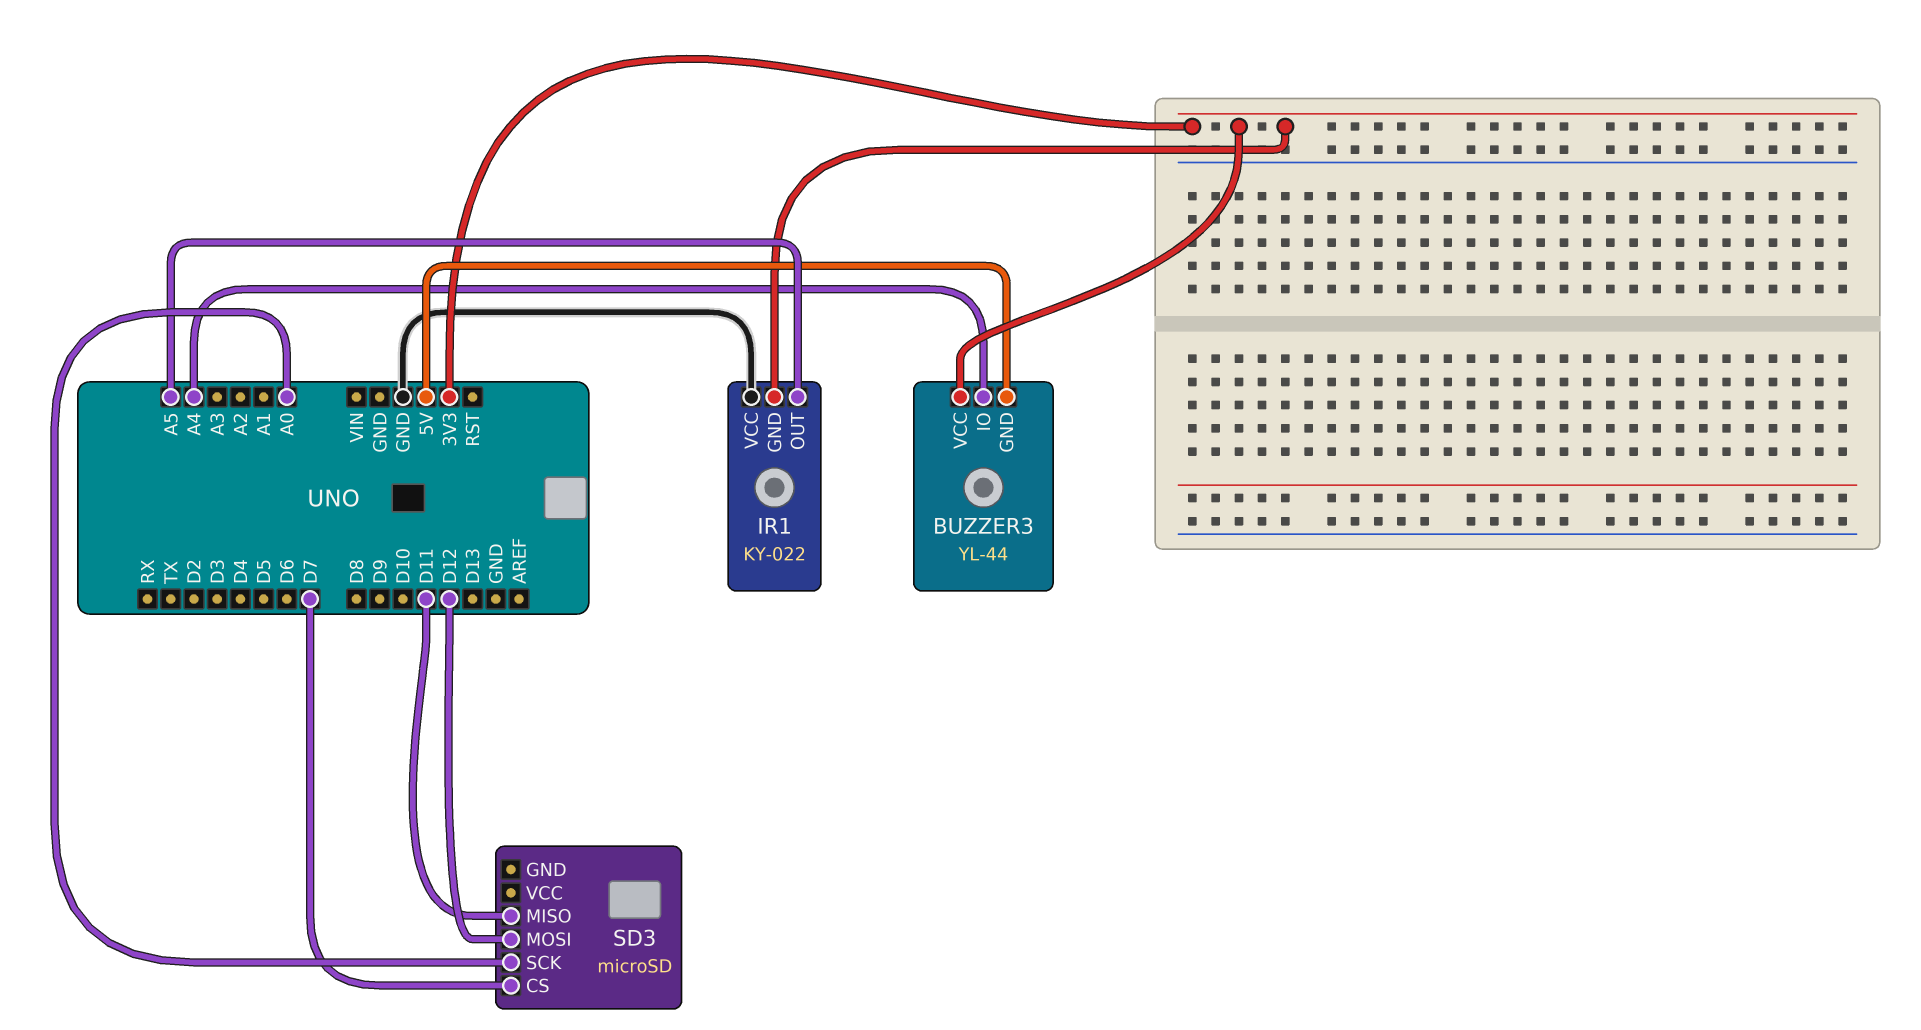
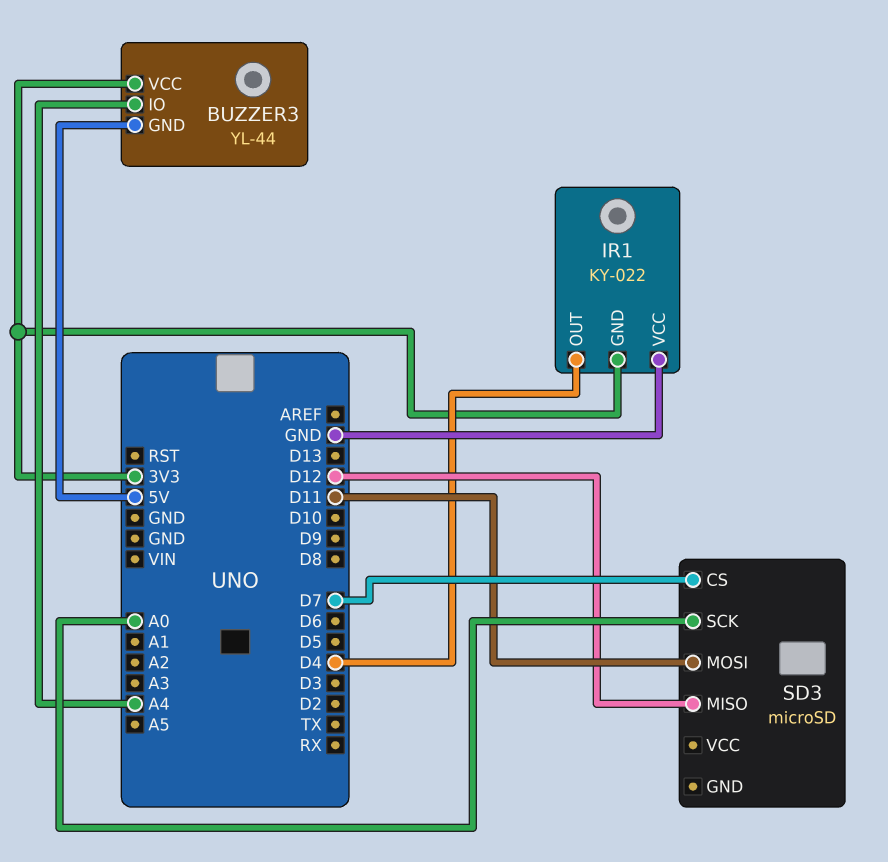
IR1 pin OUT: A5 -> D4
SD3 pin MISO: D11 -> D12
SD3 pin MOSI: D12 -> D11

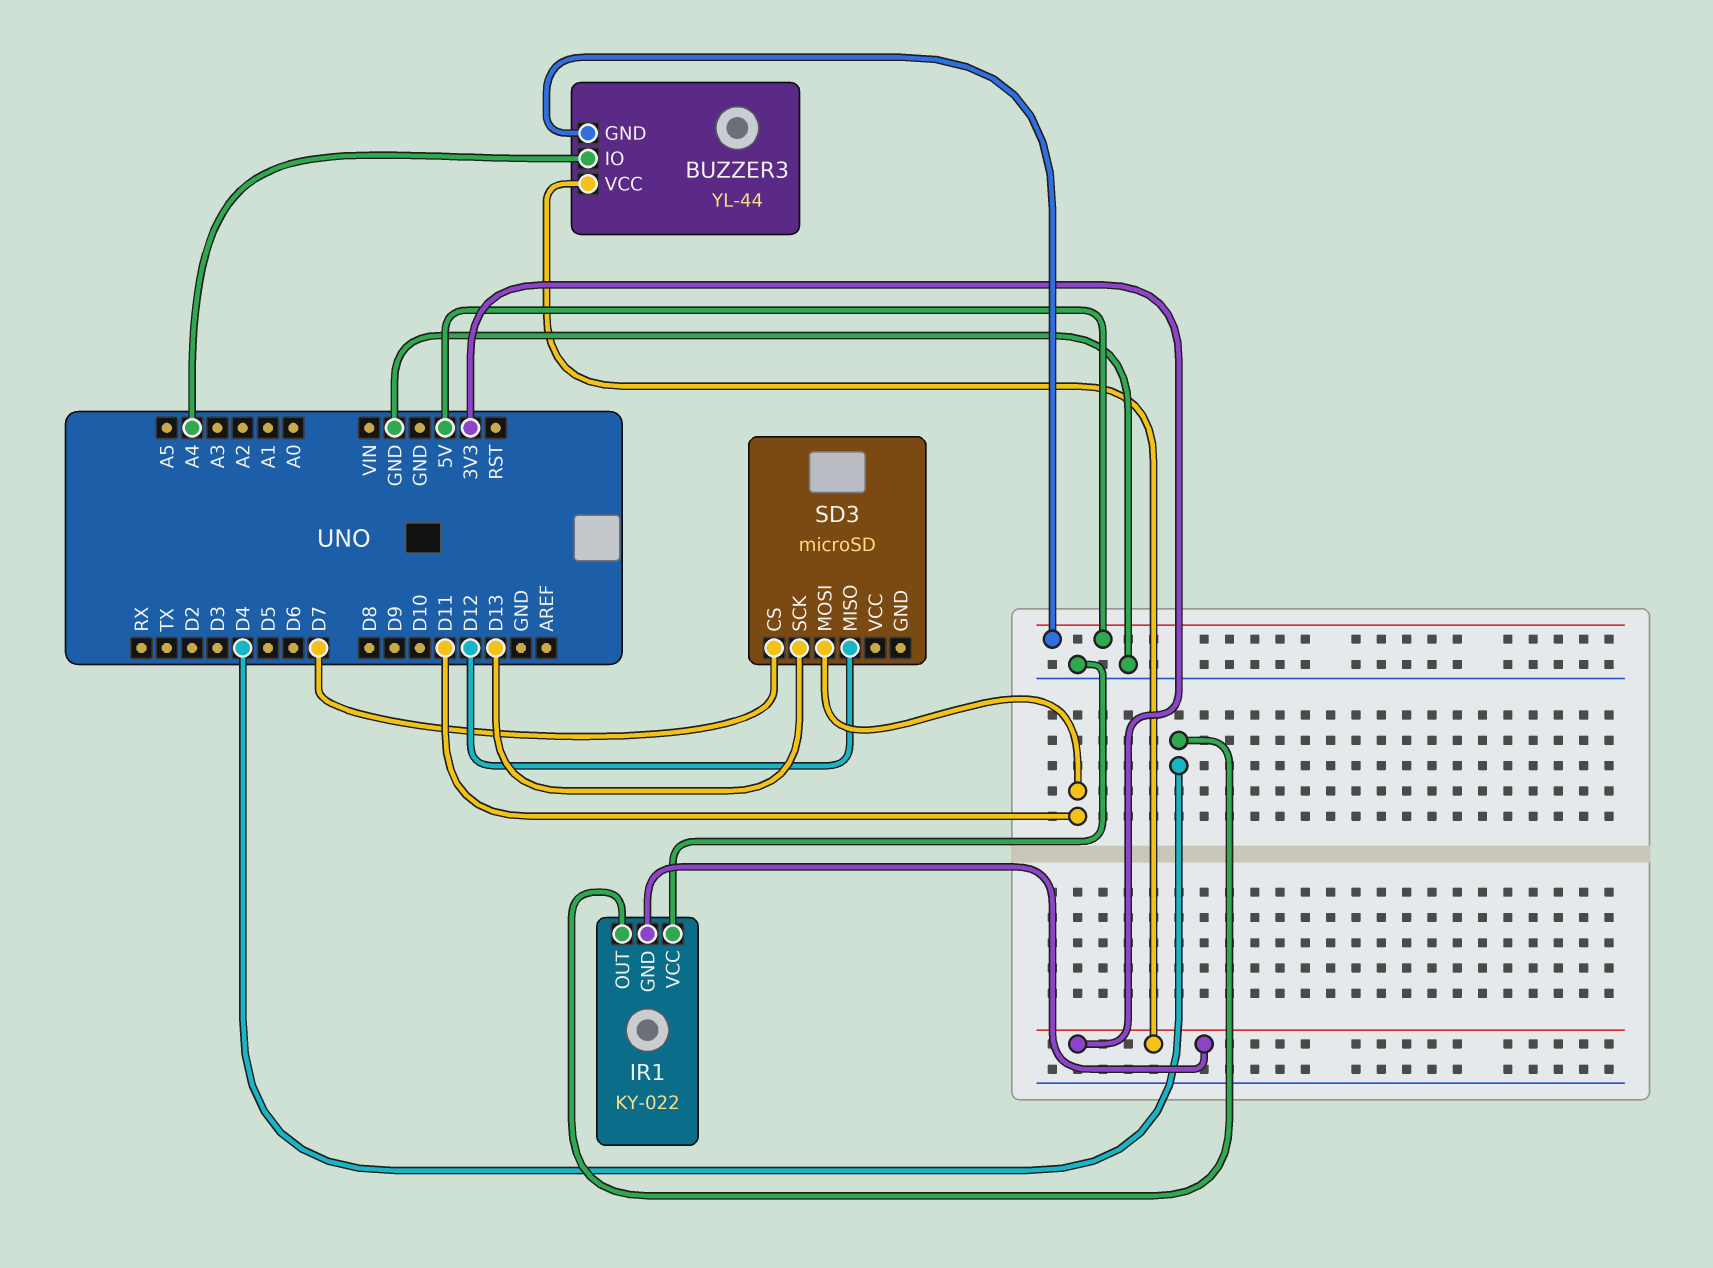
SD3 pin SCK: A0 -> D13

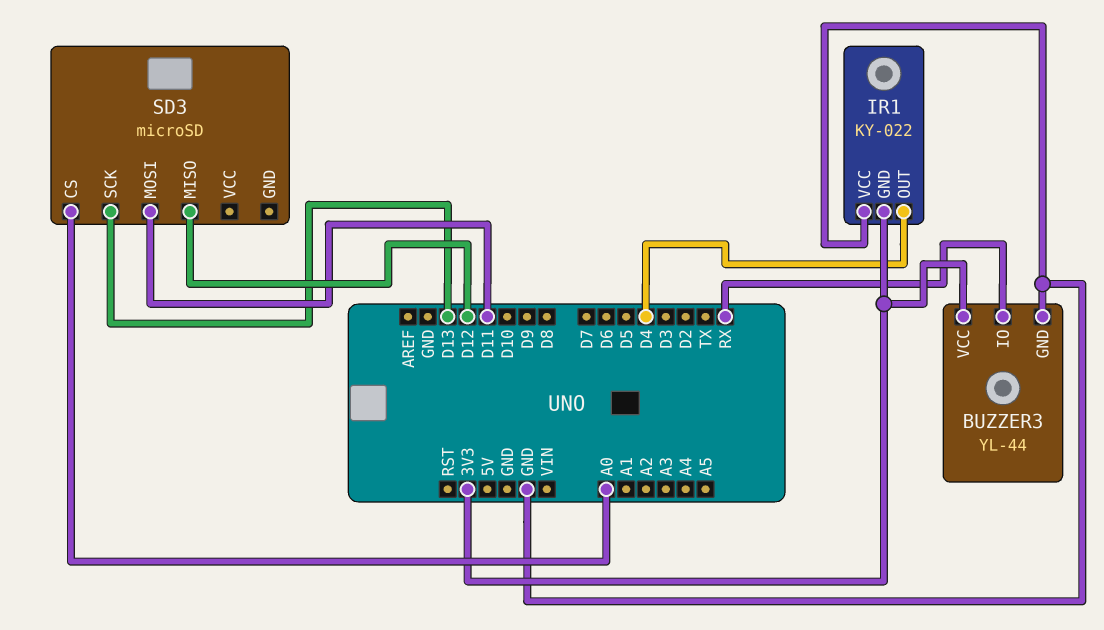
BUZZER3 pin GND: 5V -> GND
BUZZER3 pin IO: A4 -> RX
SD3 pin CS: D7 -> A0

